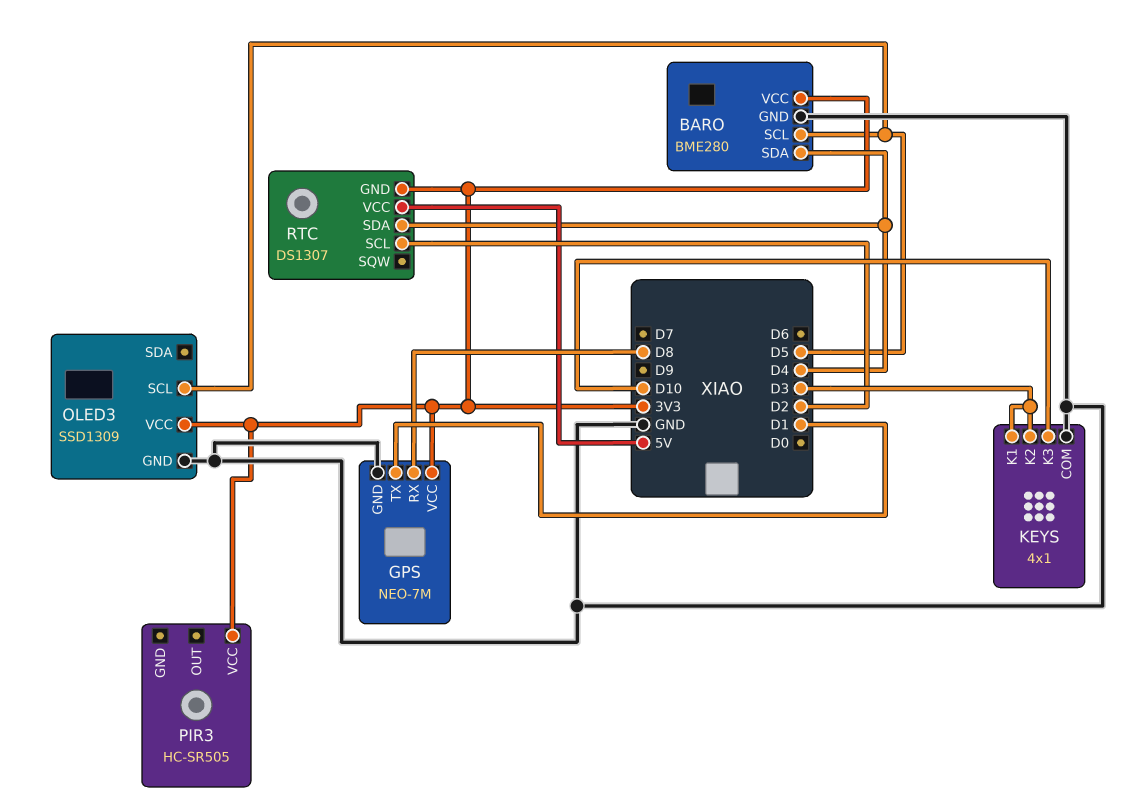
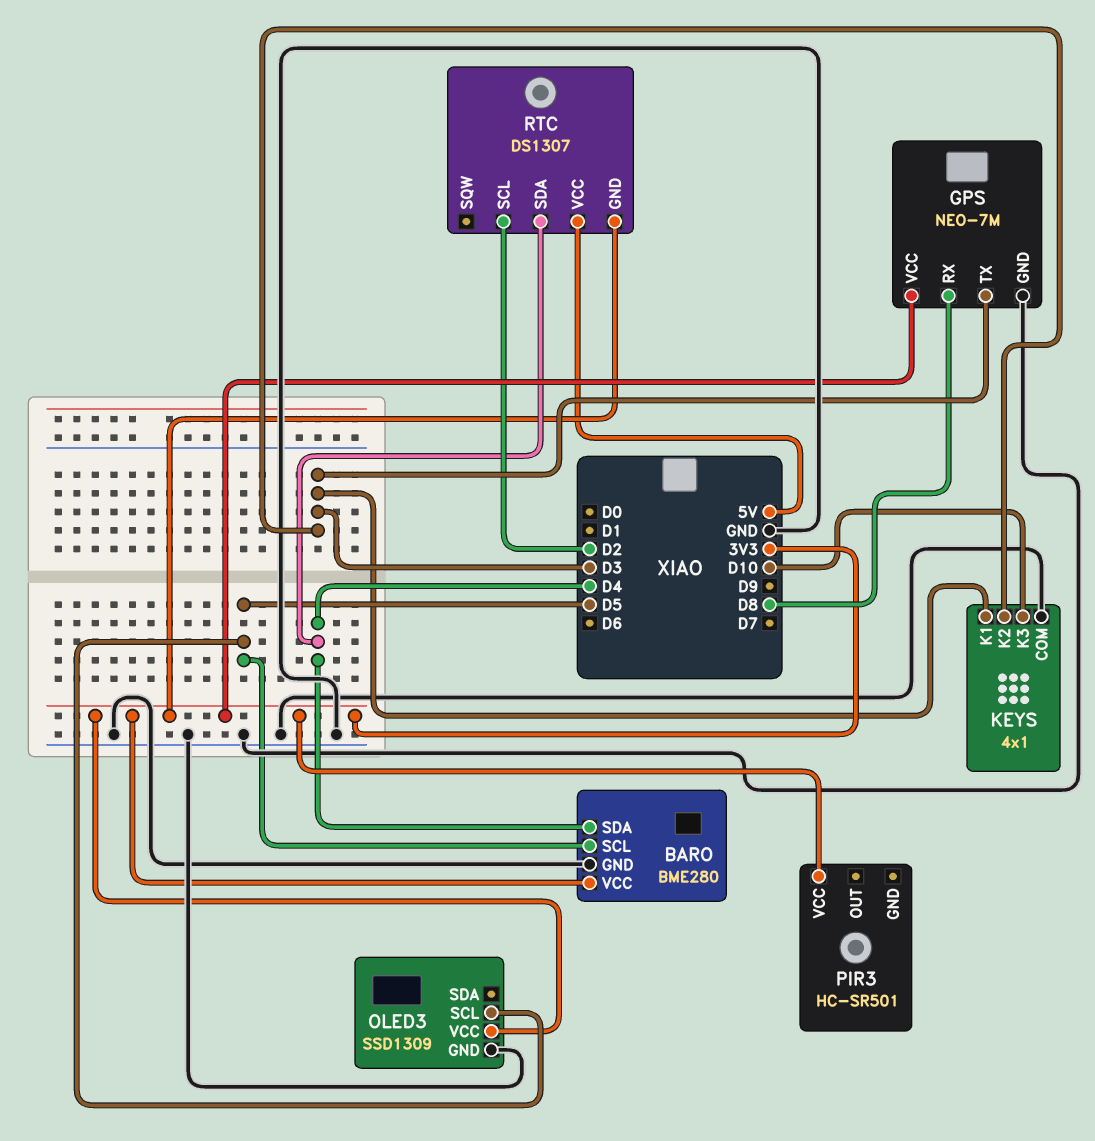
GPS pin TX: D1 -> D3
PIR3: HC-SR505 -> HC-SR501

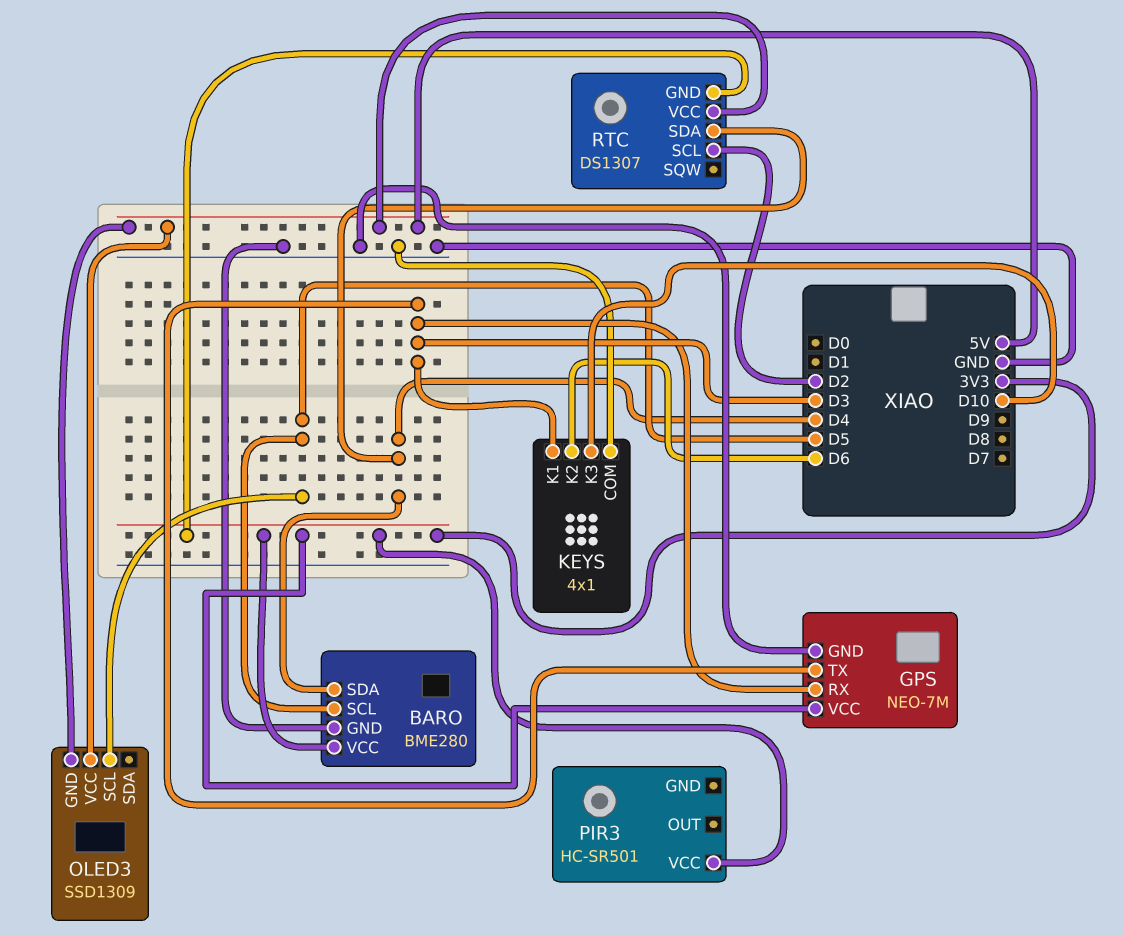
GPS pin RX: D8 -> D3
KEYS pin K2: D3 -> D6
OLED3 pin GND: GND -> 5V
OLED3 pin VCC: 3V3 -> 5V

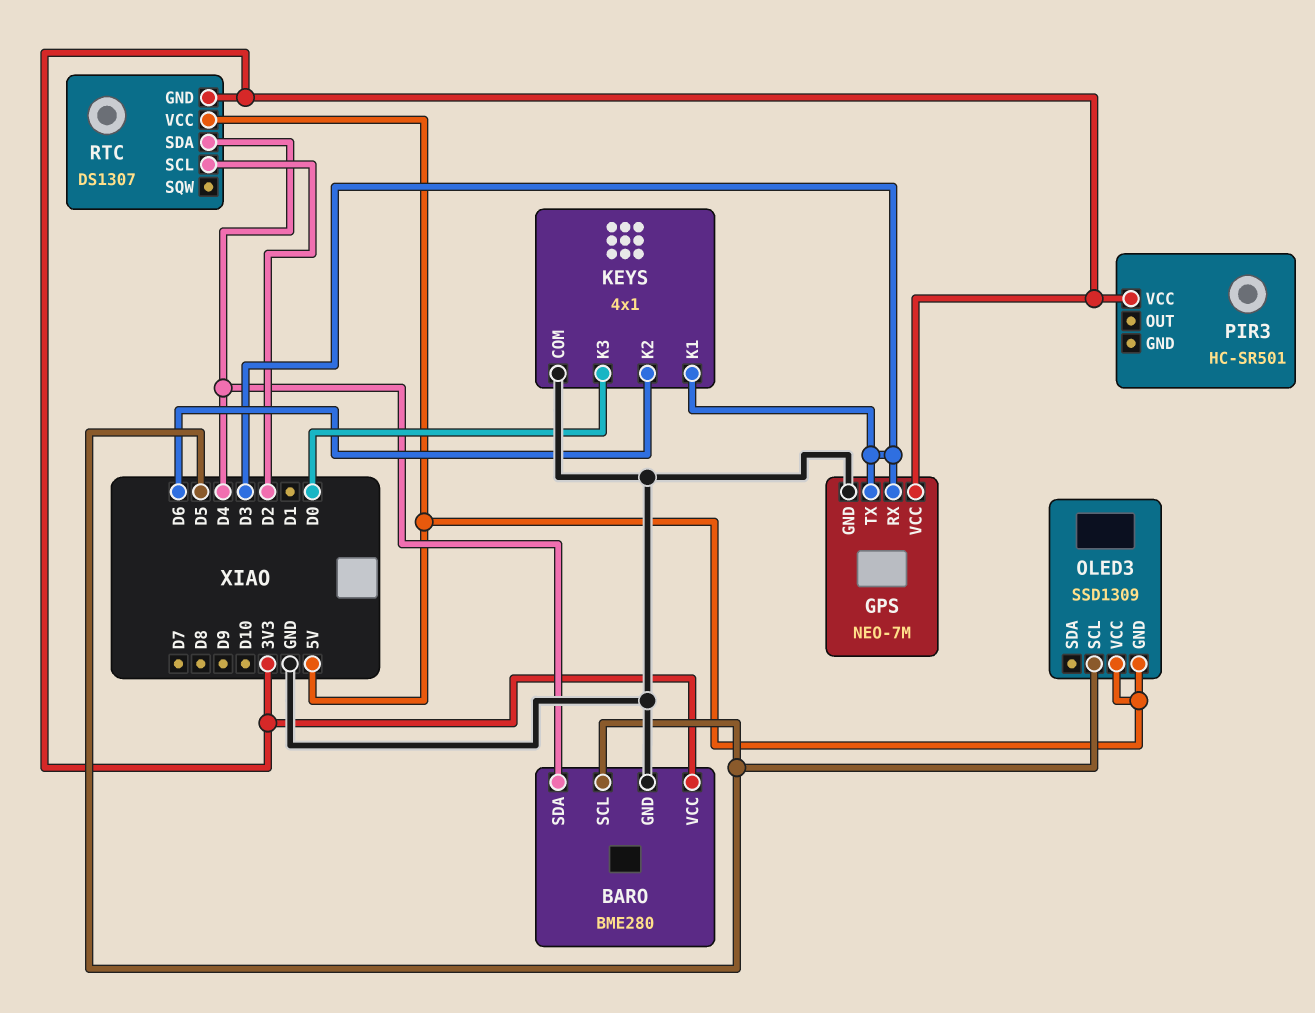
KEYS pin K3: D10 -> D0

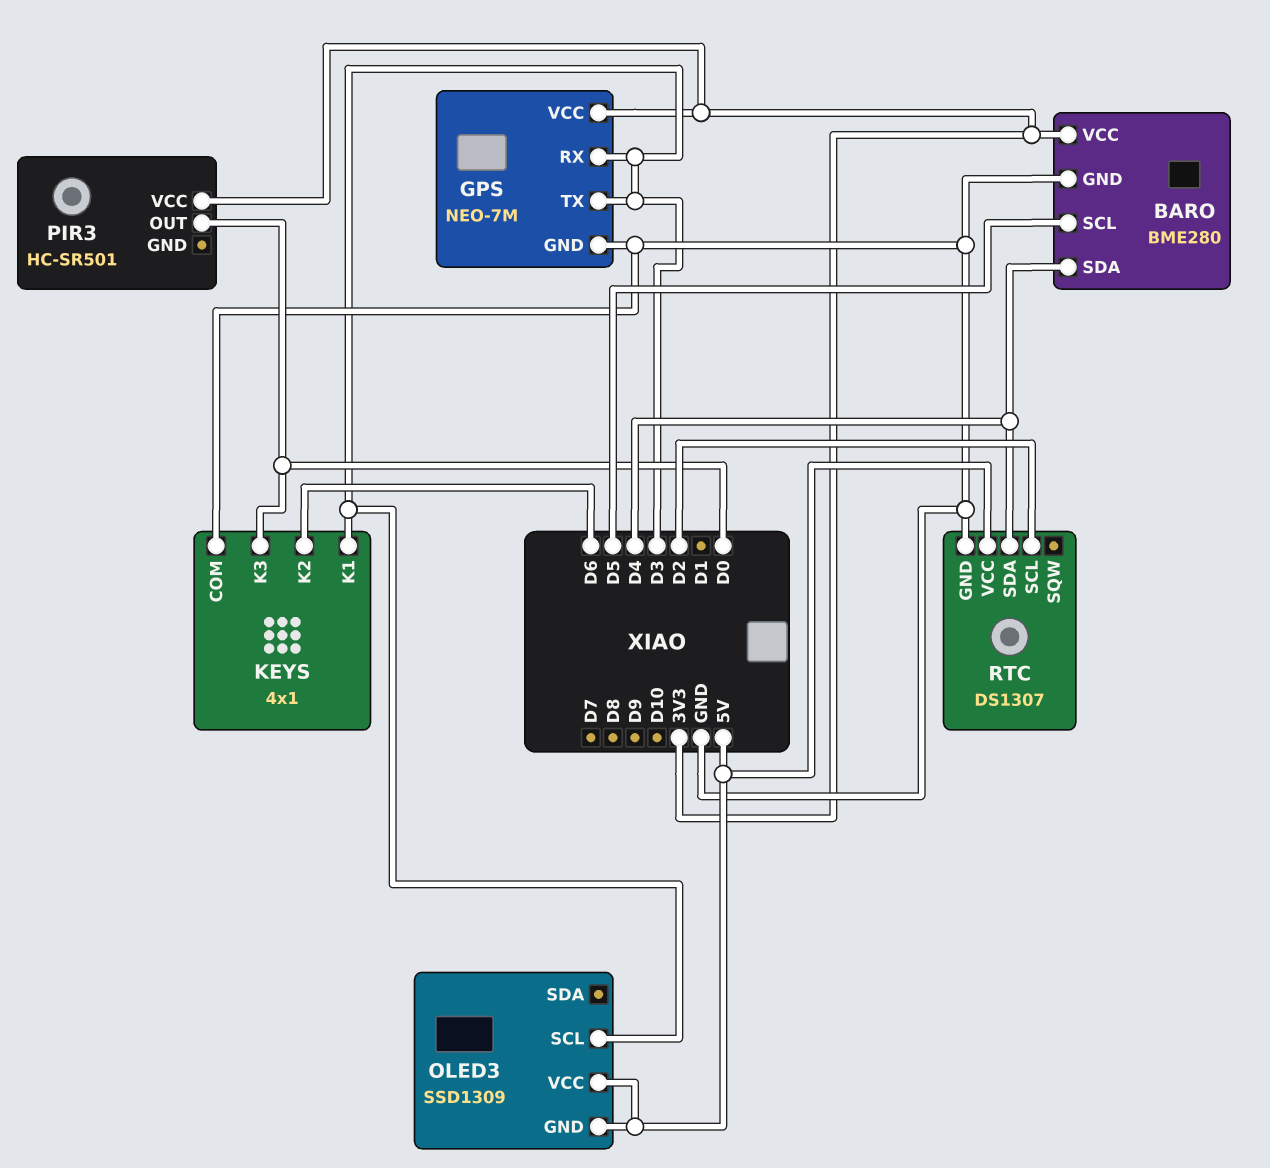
OLED3 pin SCL: D5 -> D3
PIR3 pin OUT: none -> D0
RTC pin GND: 3V3 -> GND

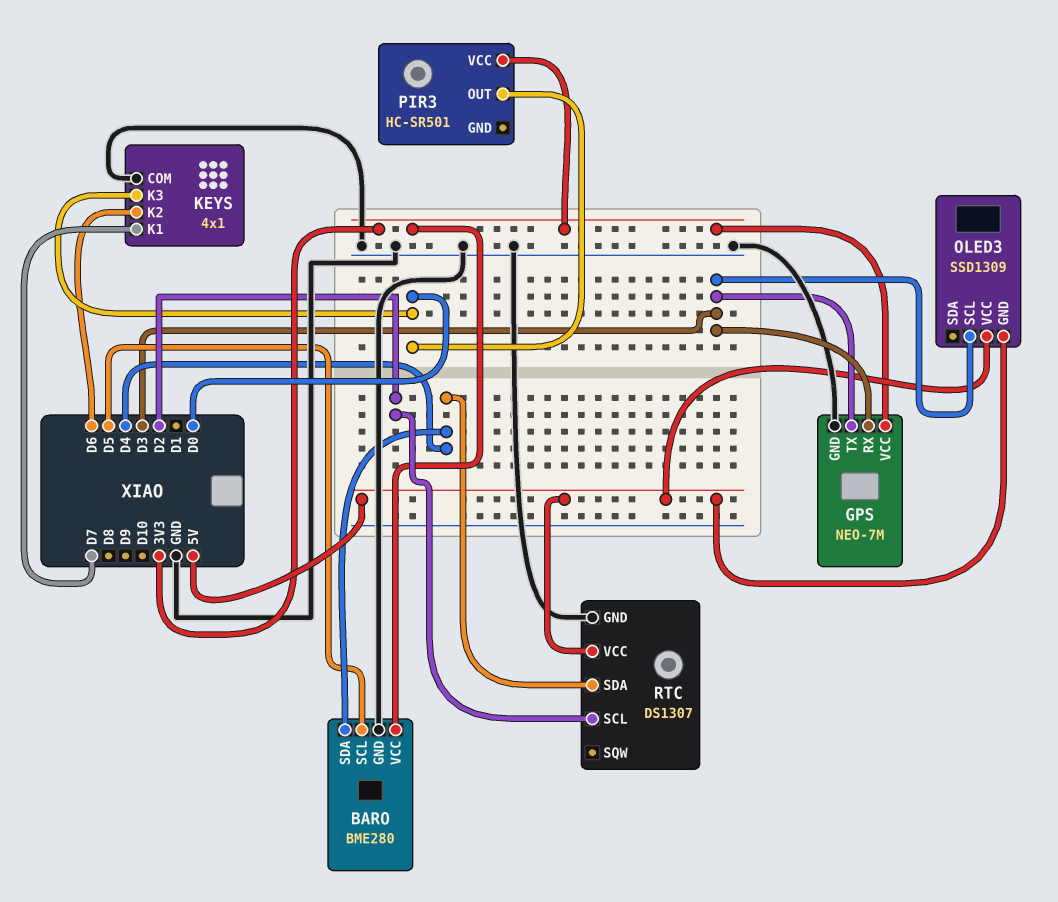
KEYS pin K1: D3 -> D7

